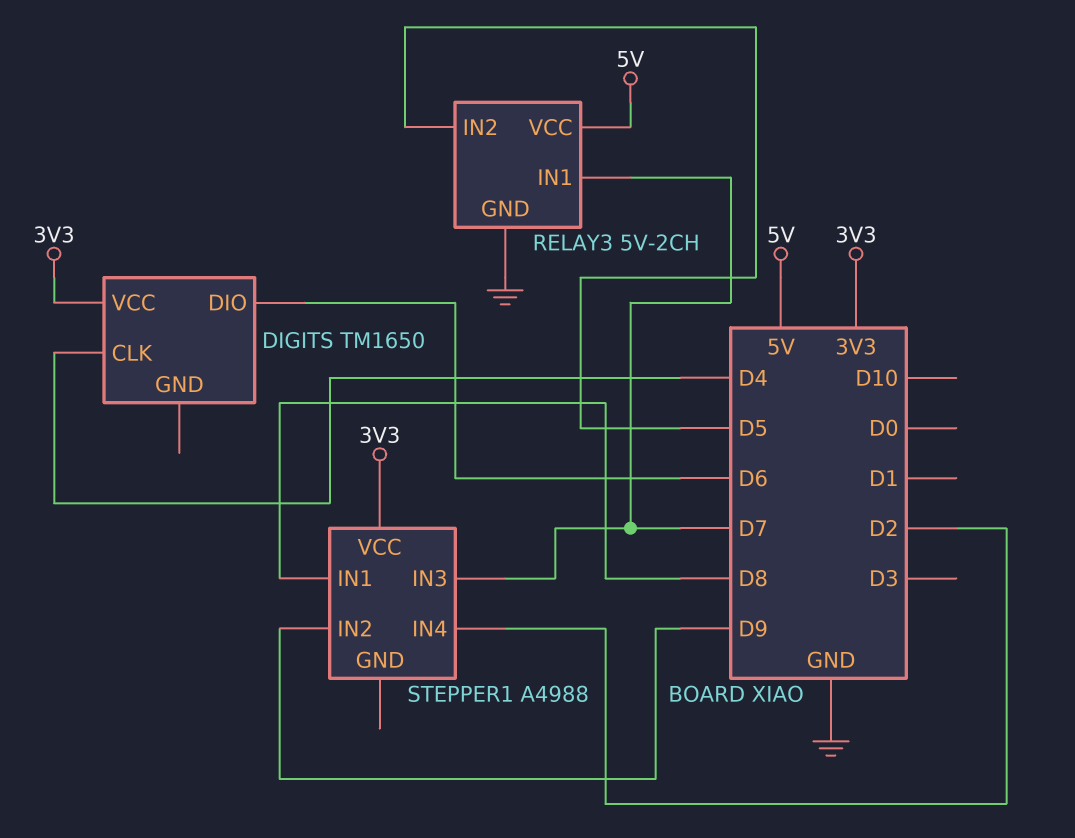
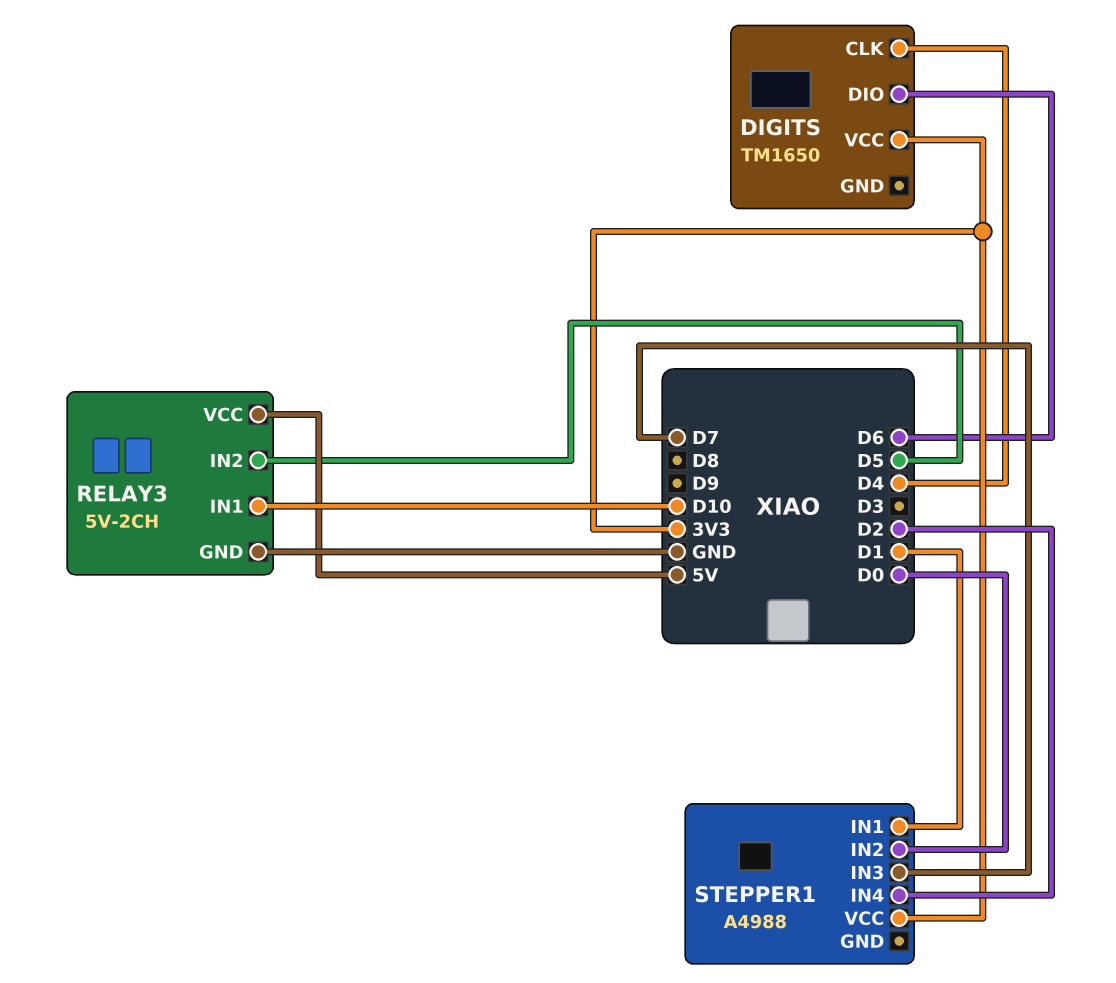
RELAY3 pin IN1: D7 -> D10
STEPPER1 pin IN1: D8 -> D1
STEPPER1 pin IN2: D9 -> D0

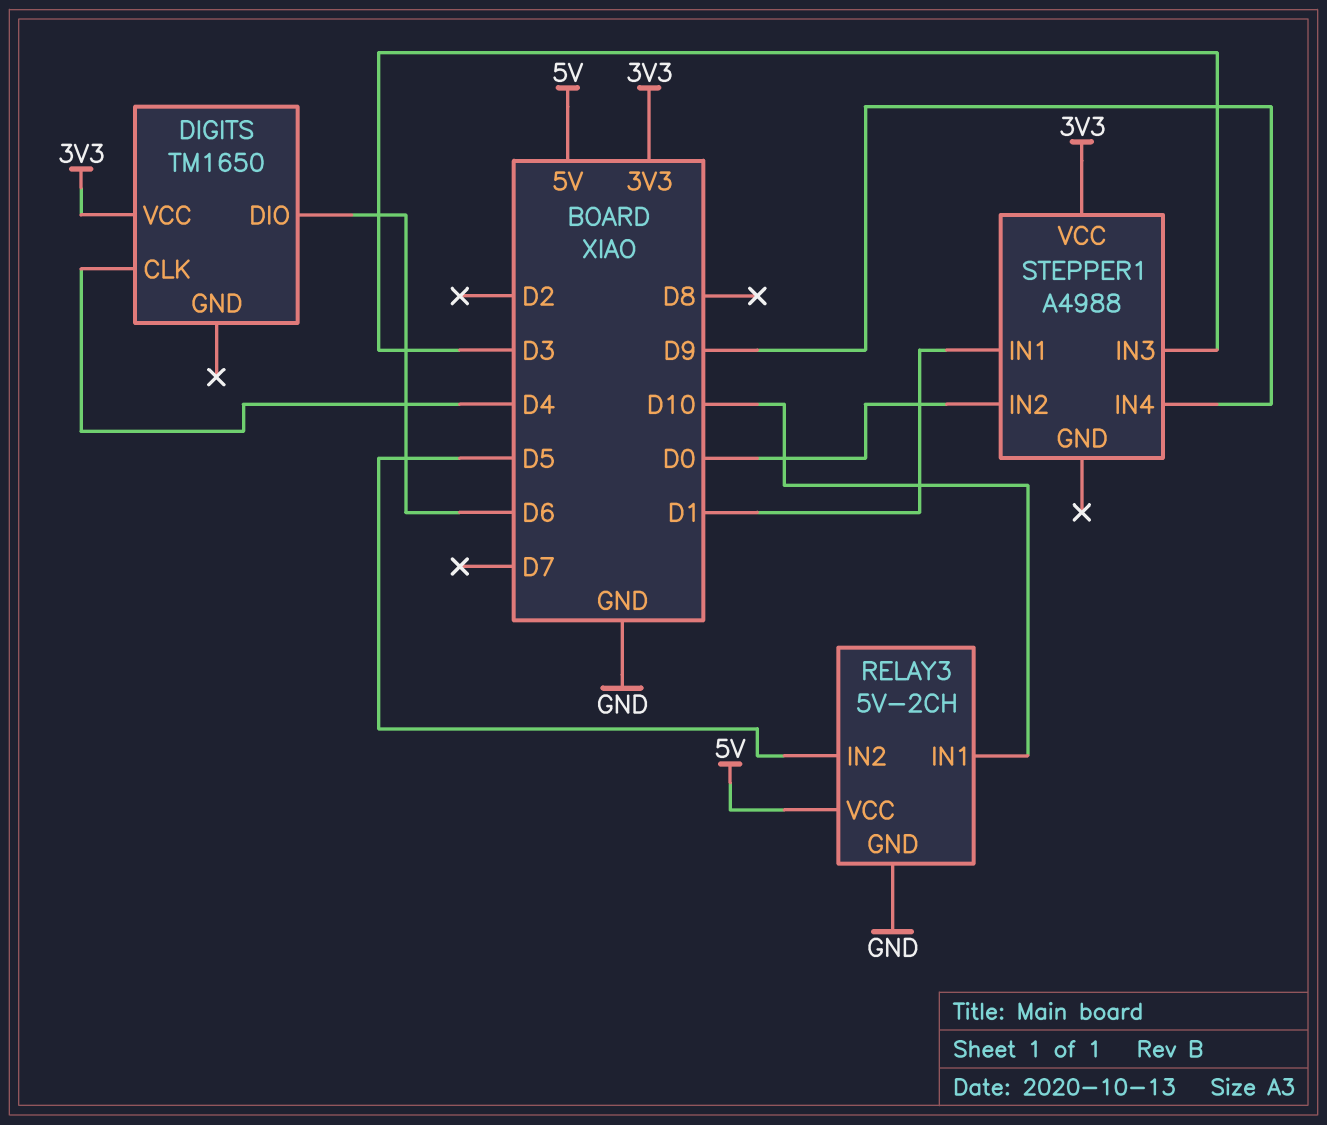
STEPPER1 pin IN3: D7 -> D3
STEPPER1 pin IN4: D2 -> D9

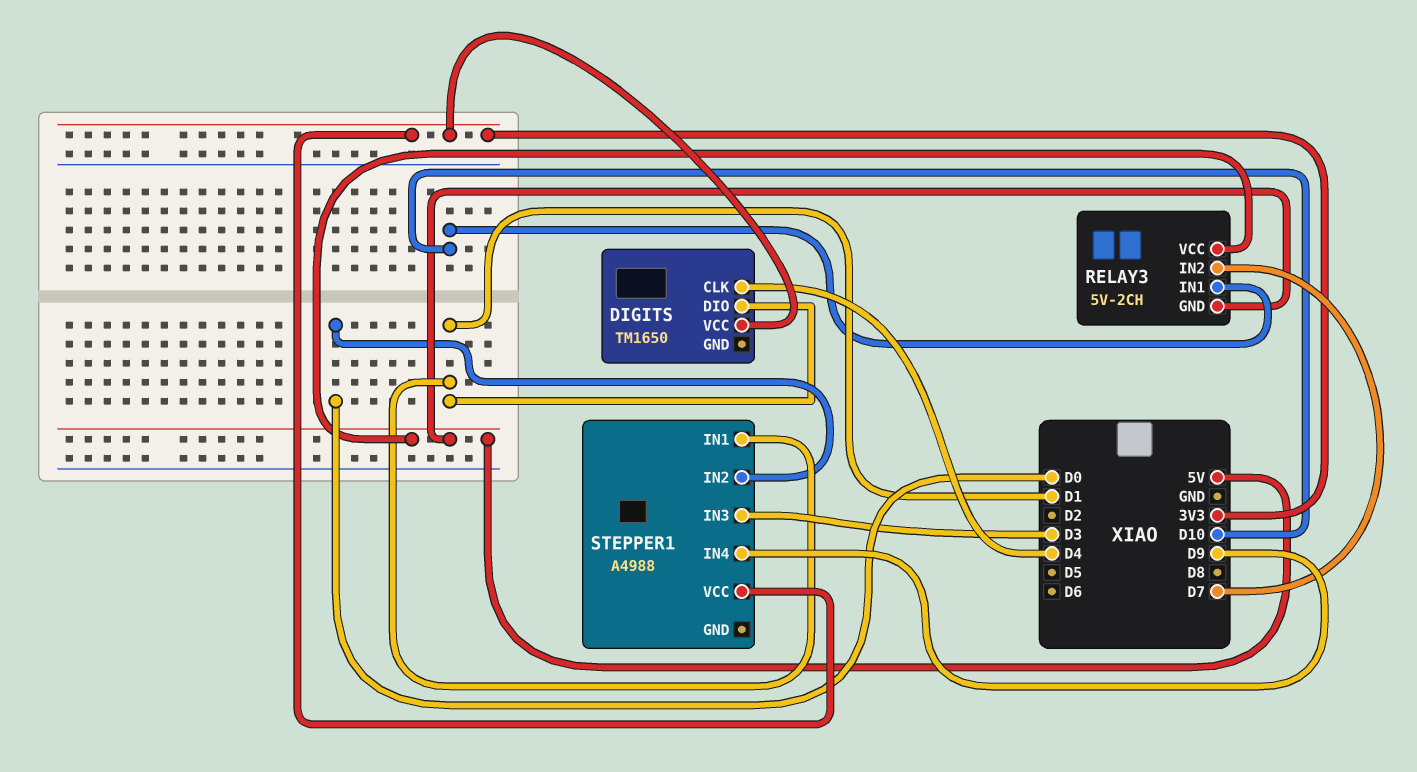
DIGITS pin DIO: D6 -> D1
RELAY3 pin GND: GND -> 5V
RELAY3 pin IN2: D5 -> D7

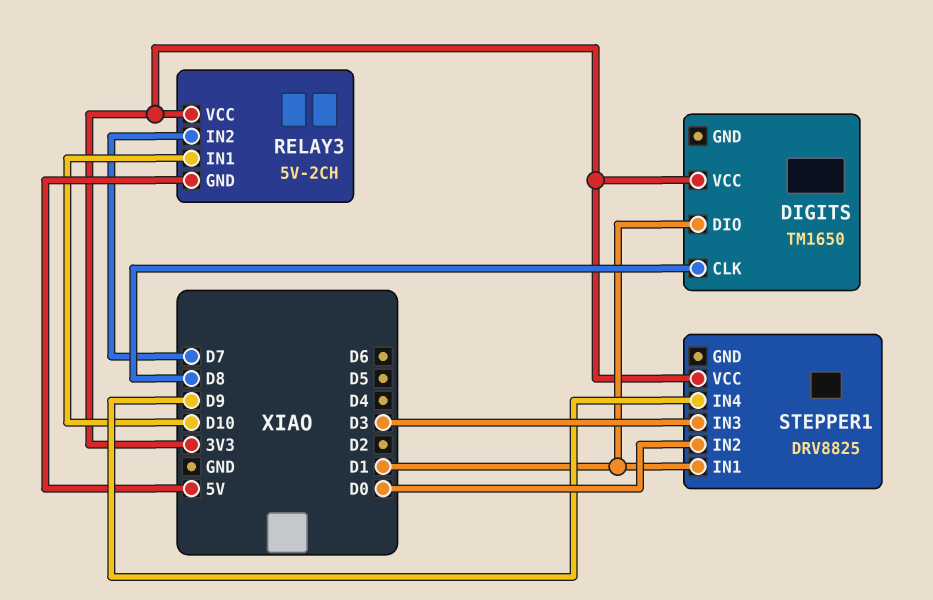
DIGITS pin CLK: D4 -> D8
RELAY3 pin VCC: 5V -> 3V3
STEPPER1: A4988 -> DRV8825

